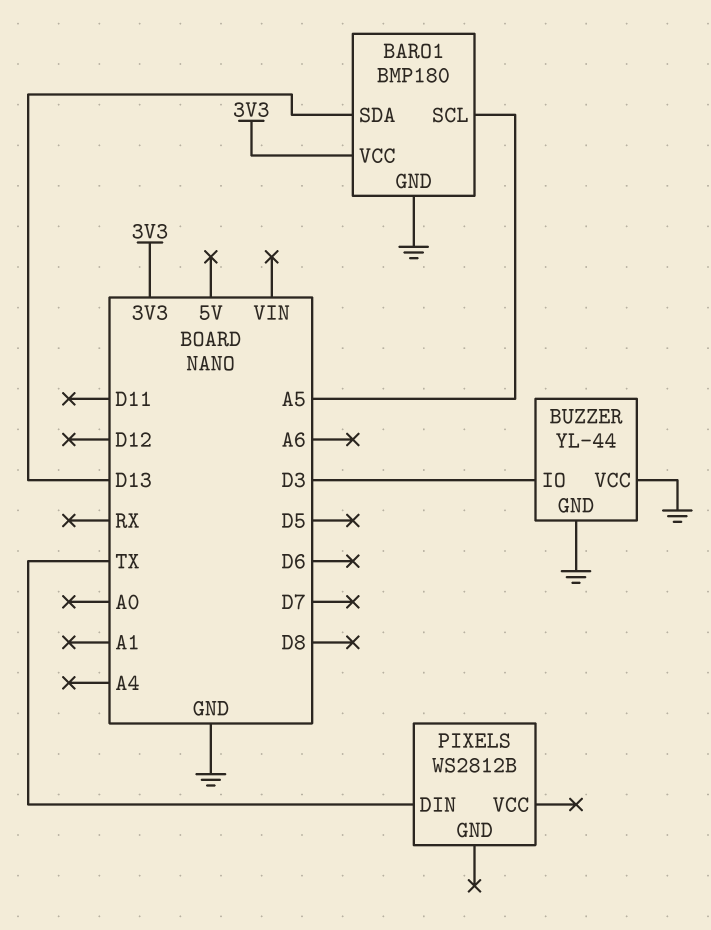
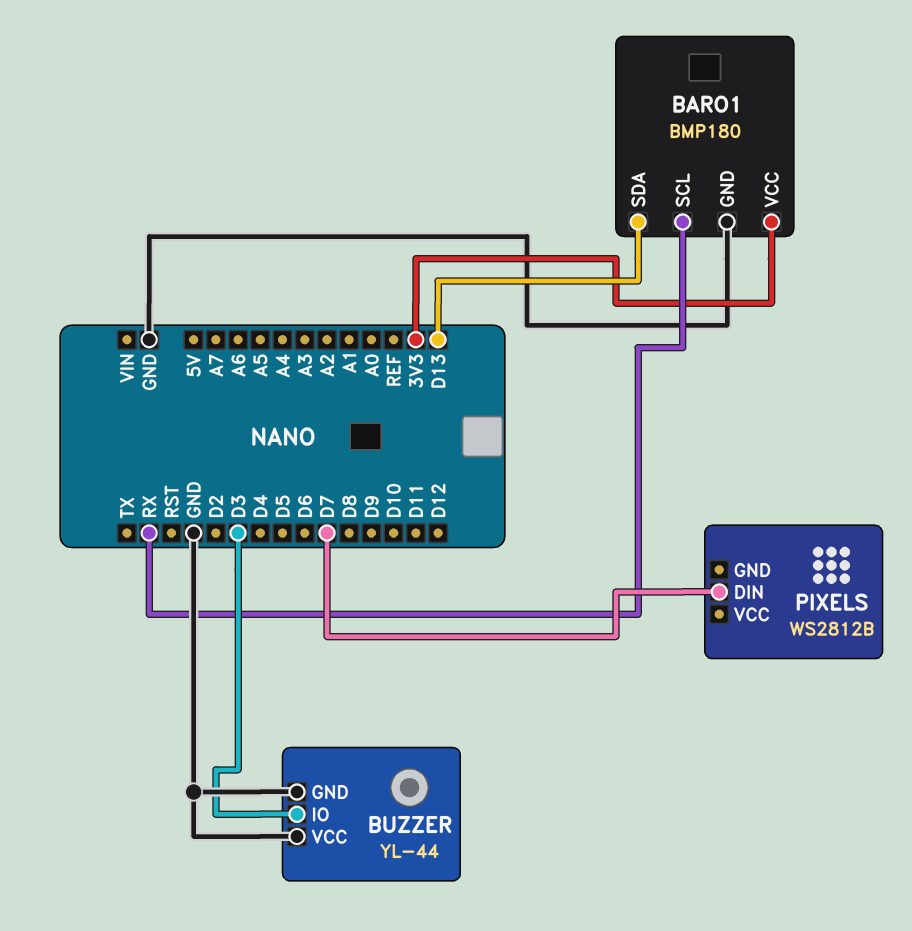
BARO1 pin SCL: A5 -> RX
PIXELS pin DIN: TX -> D7

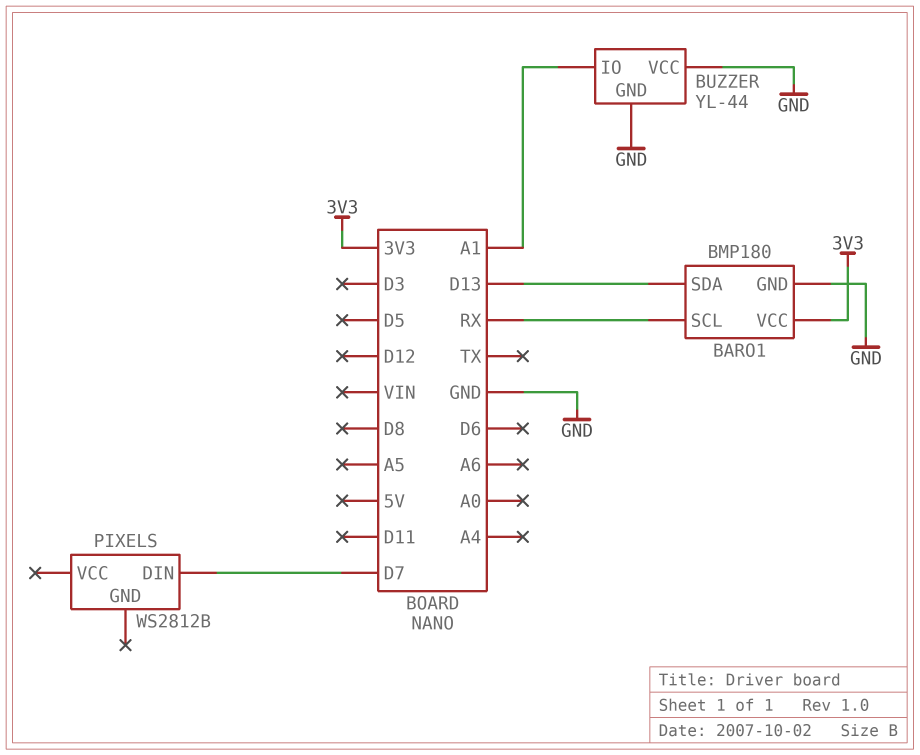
BUZZER pin IO: D3 -> A1

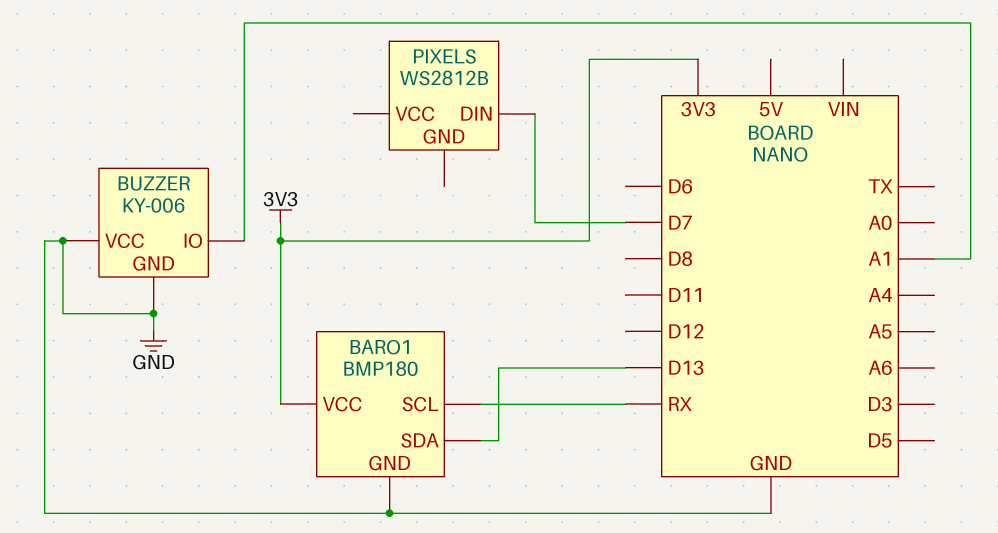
BUZZER: YL-44 -> KY-006

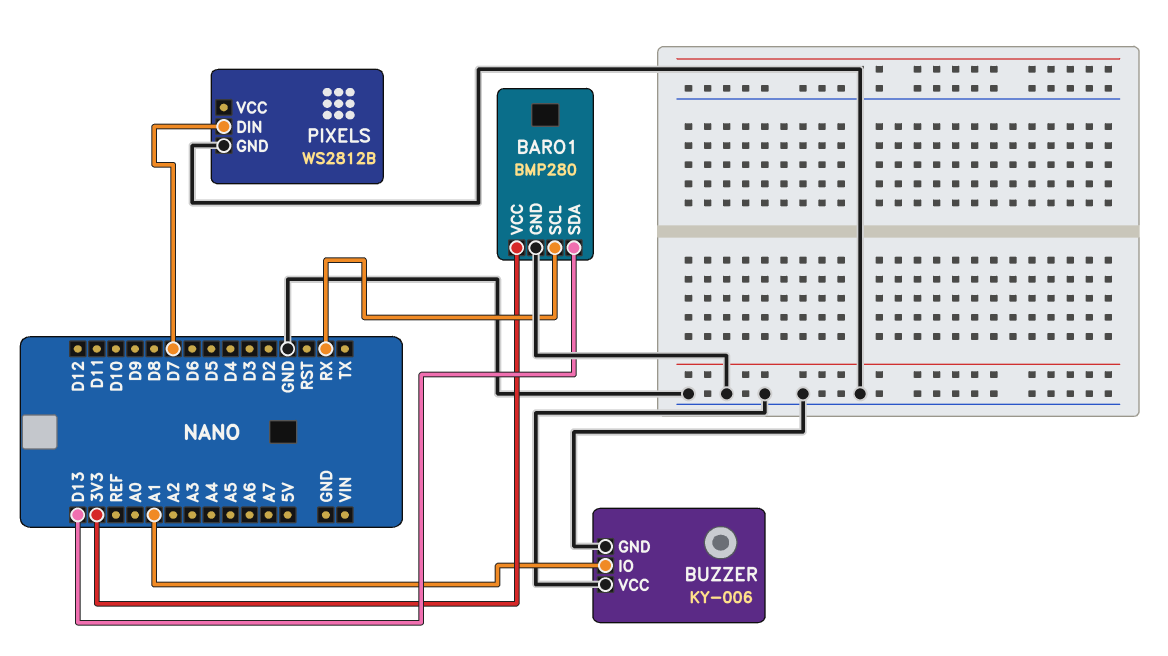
BARO1: BMP180 -> BMP280
PIXELS pin GND: none -> GND

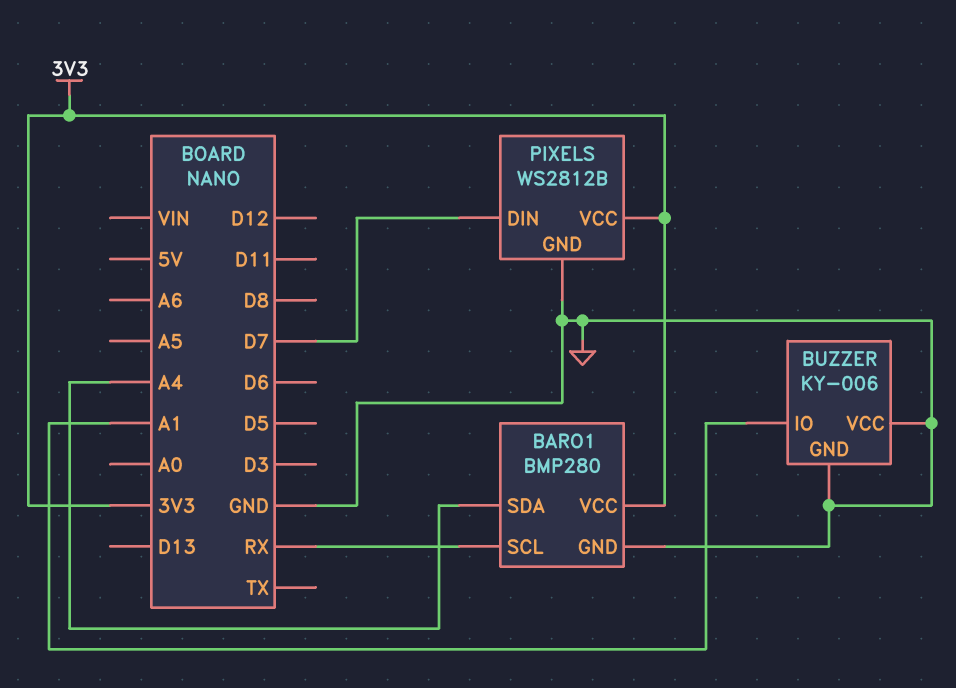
BARO1 pin SDA: D13 -> A4
PIXELS pin VCC: none -> 3V3

